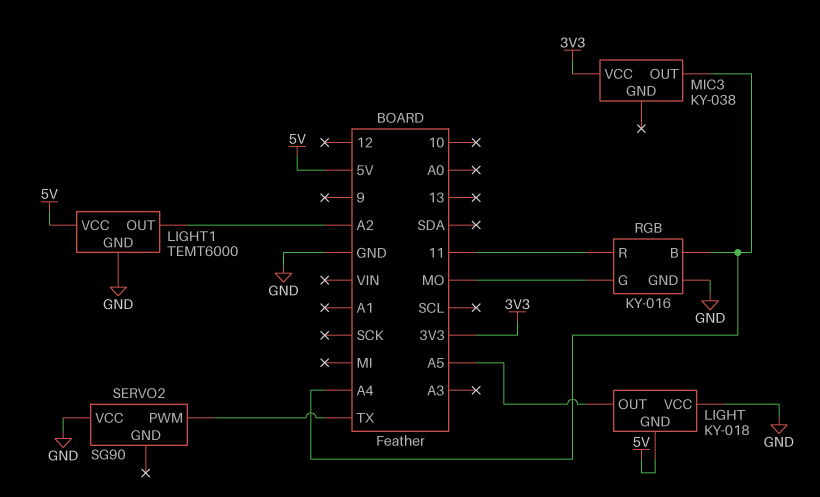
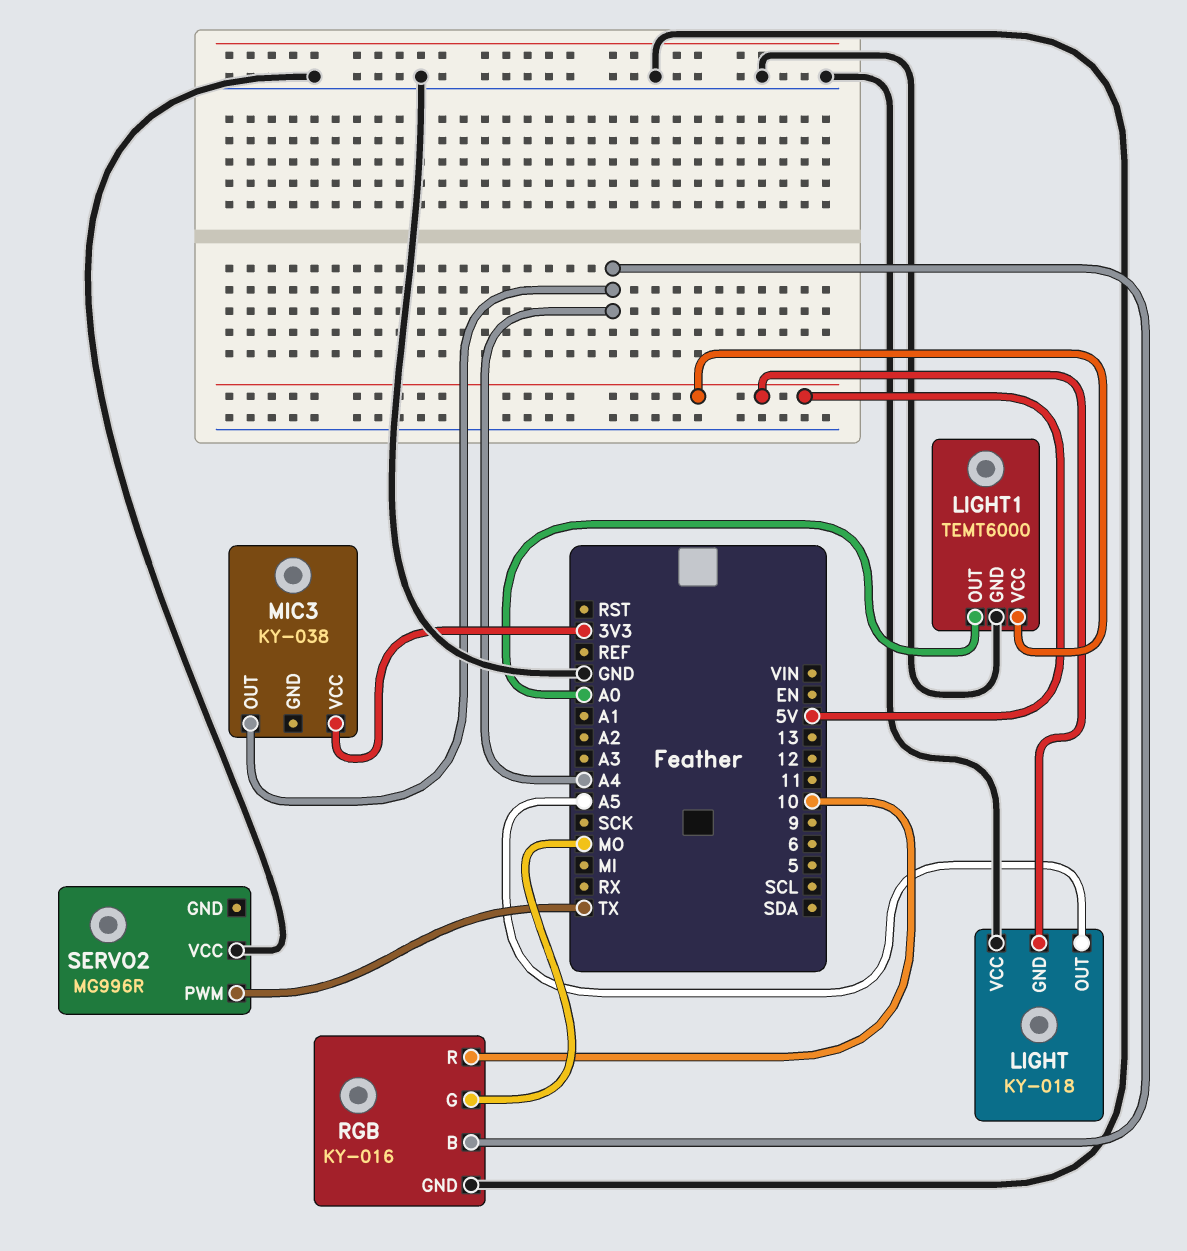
LIGHT1 pin OUT: A2 -> A0
RGB pin R: 11 -> 10
SERVO2: SG90 -> MG996R

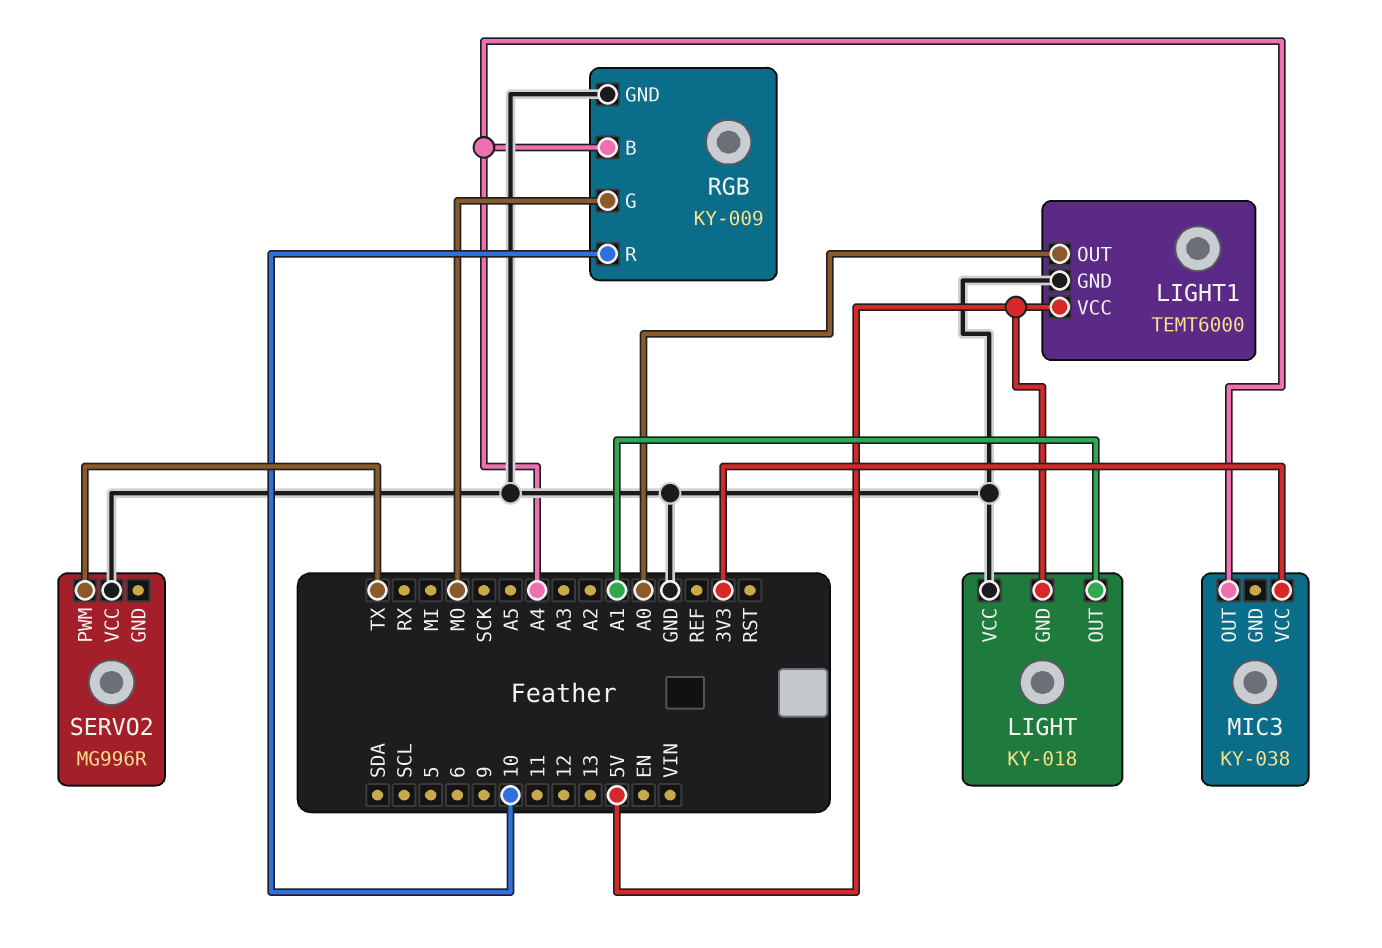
LIGHT pin OUT: A5 -> A1
RGB: KY-016 -> KY-009

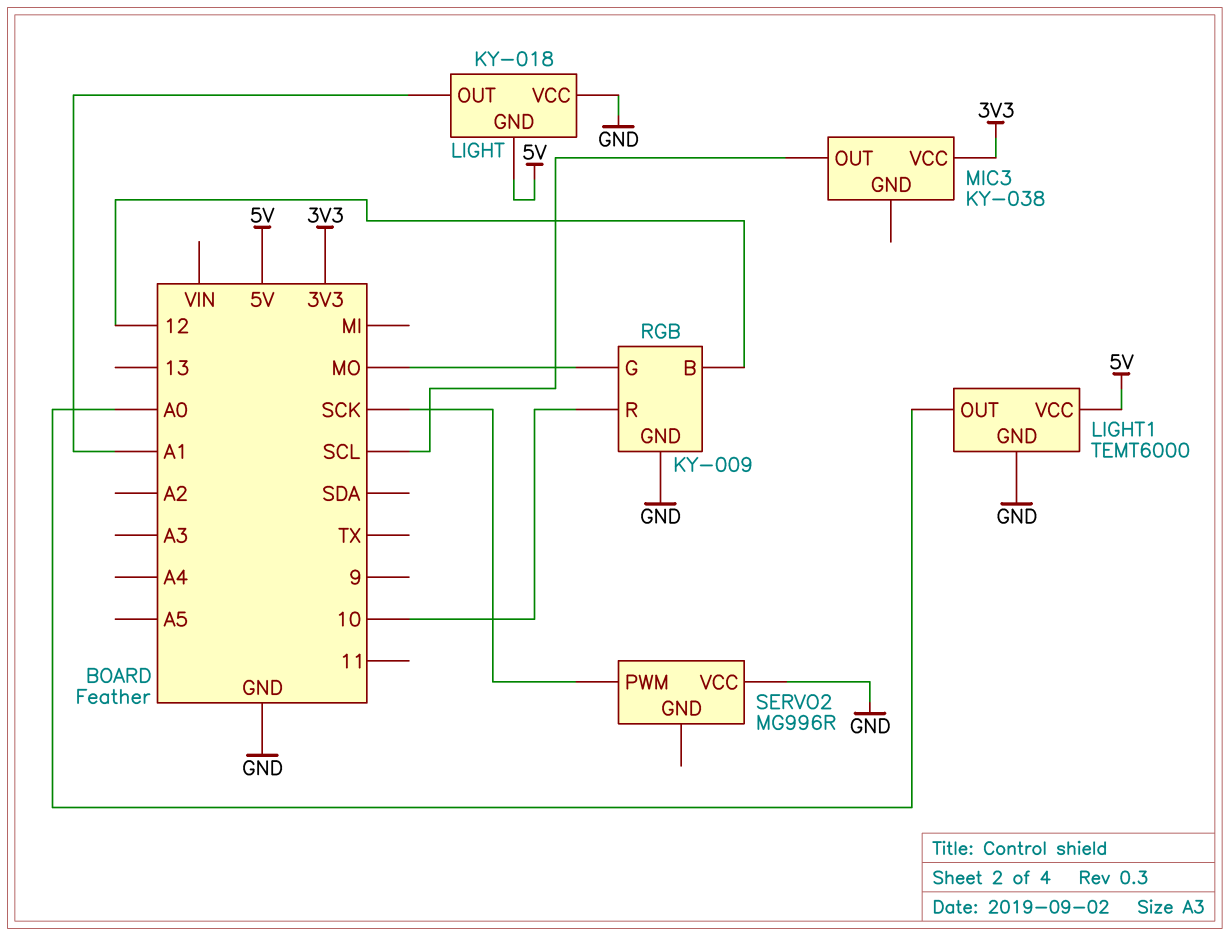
MIC3 pin OUT: A4 -> SCL
RGB pin B: A4 -> 12
SERVO2 pin PWM: TX -> SCK

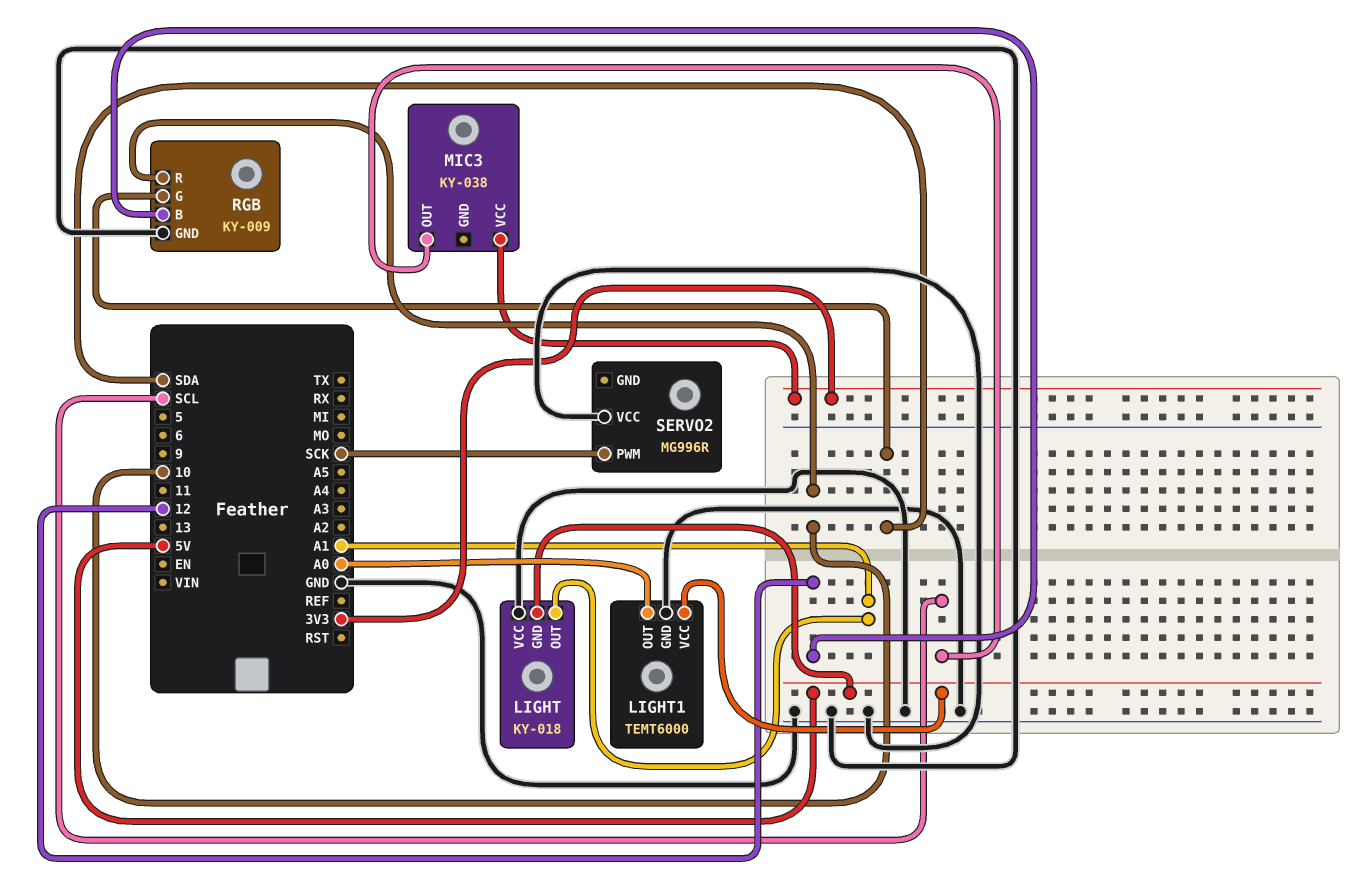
RGB pin G: MO -> SDA

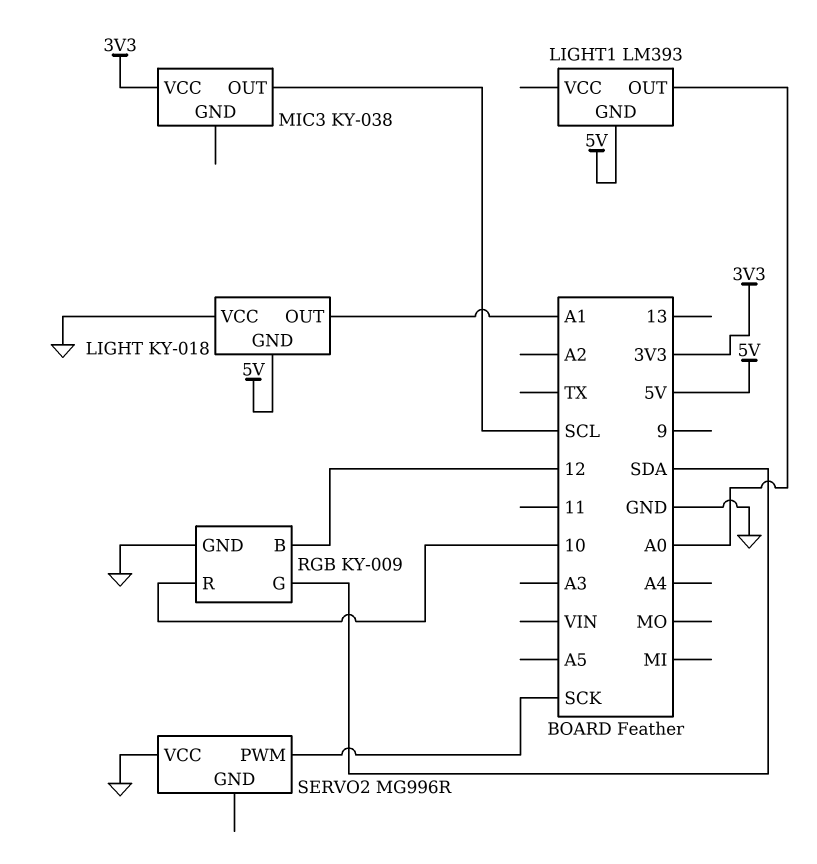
LIGHT1: TEMT6000 -> LM393
LIGHT1 pin GND: GND -> 5V
LIGHT1 pin VCC: 5V -> none

